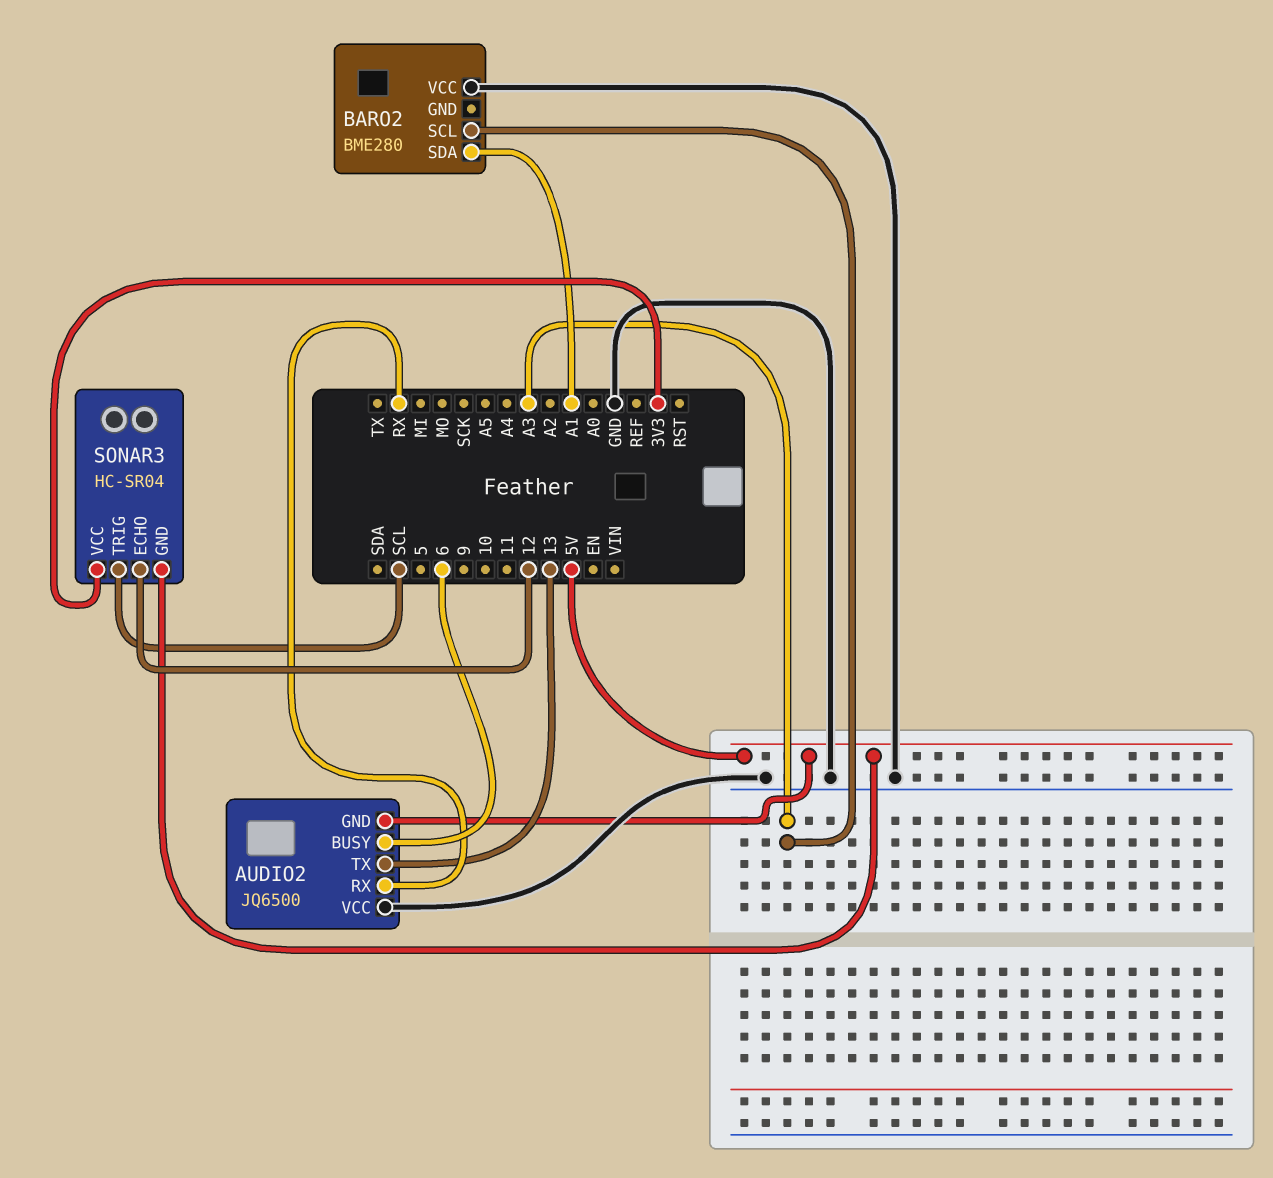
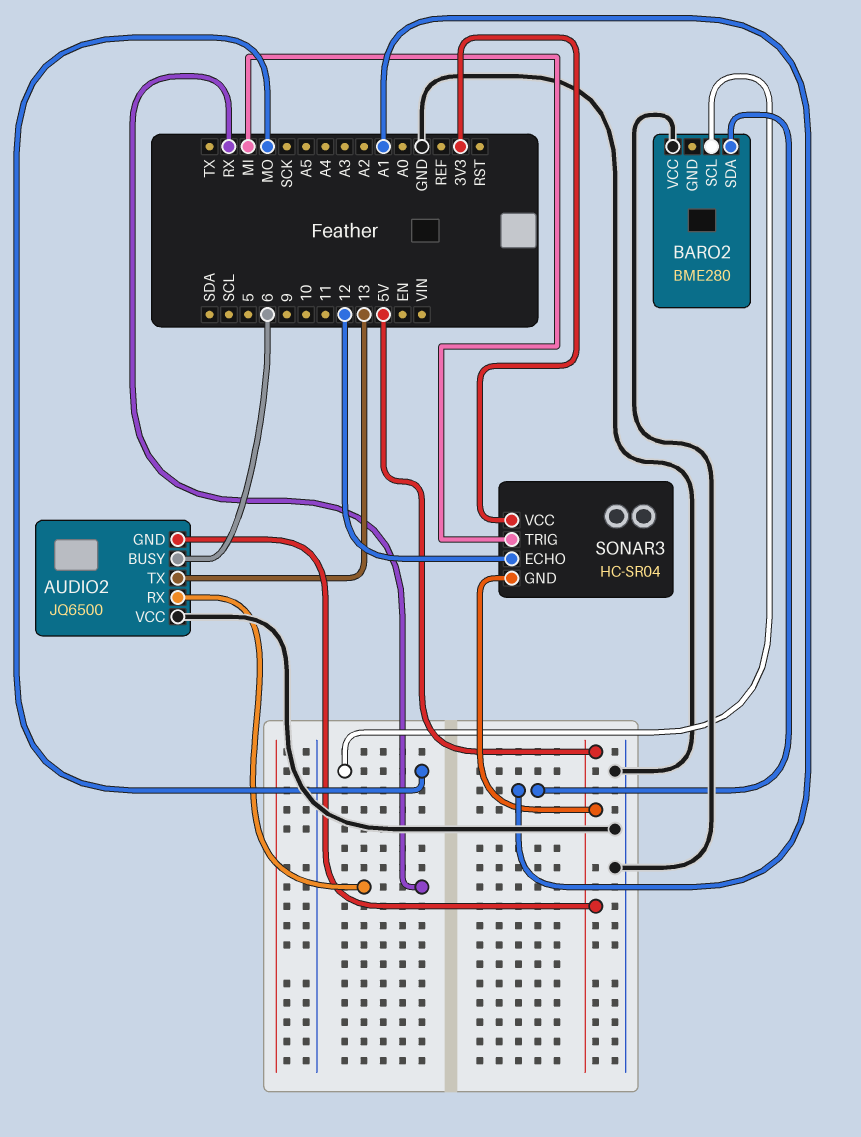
BARO2 pin SCL: A3 -> MO
SONAR3 pin TRIG: SCL -> MI

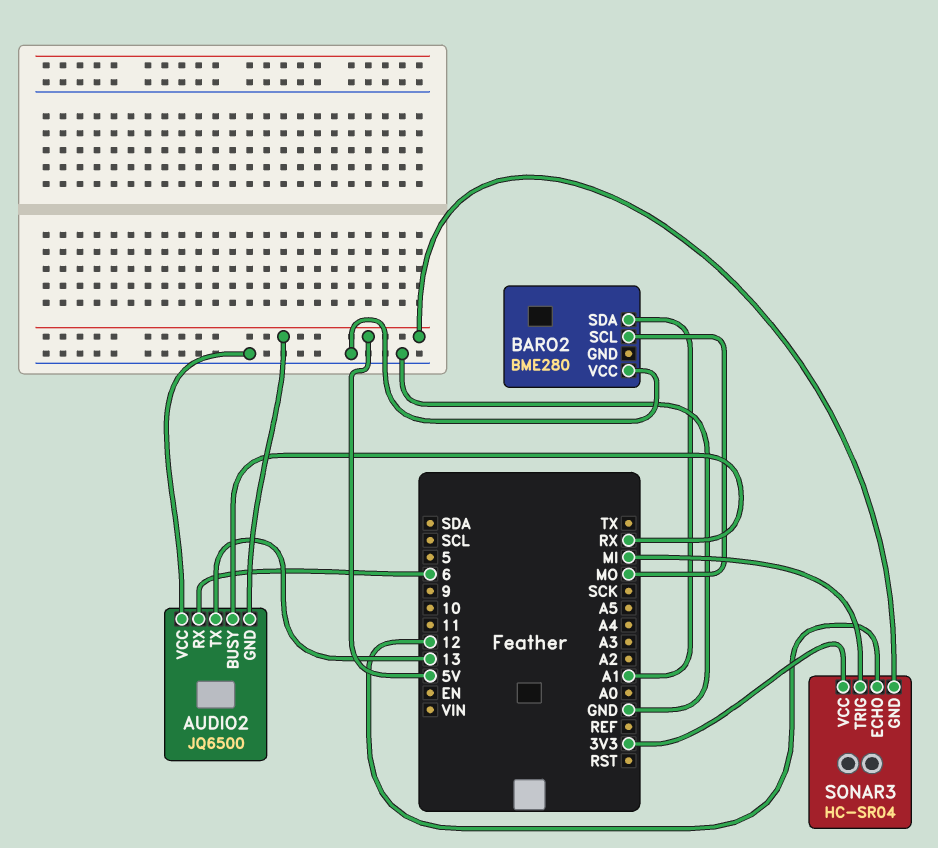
AUDIO2 pin BUSY: 6 -> RX
AUDIO2 pin RX: RX -> 6

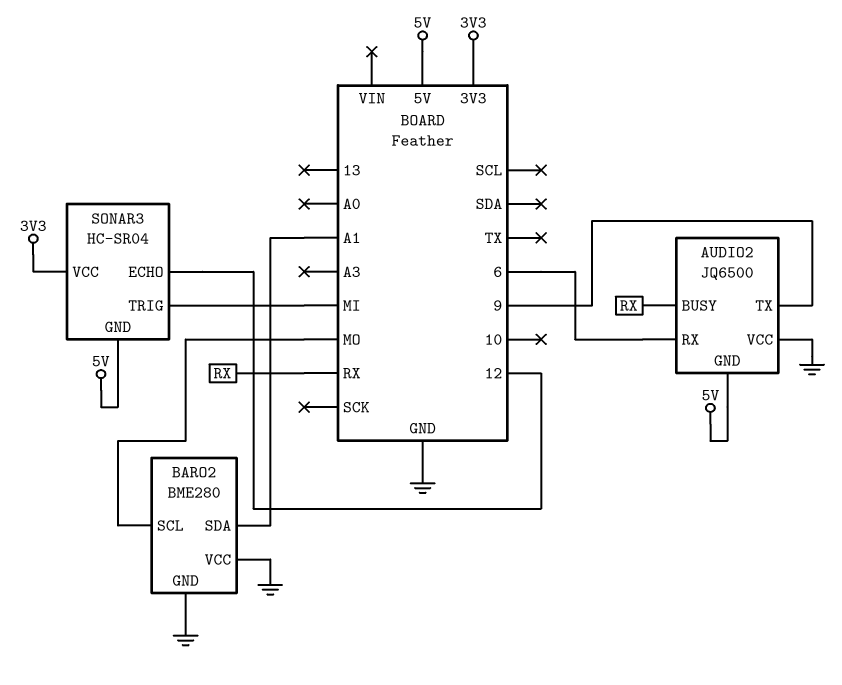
AUDIO2 pin TX: 13 -> 9
BARO2 pin GND: none -> GND

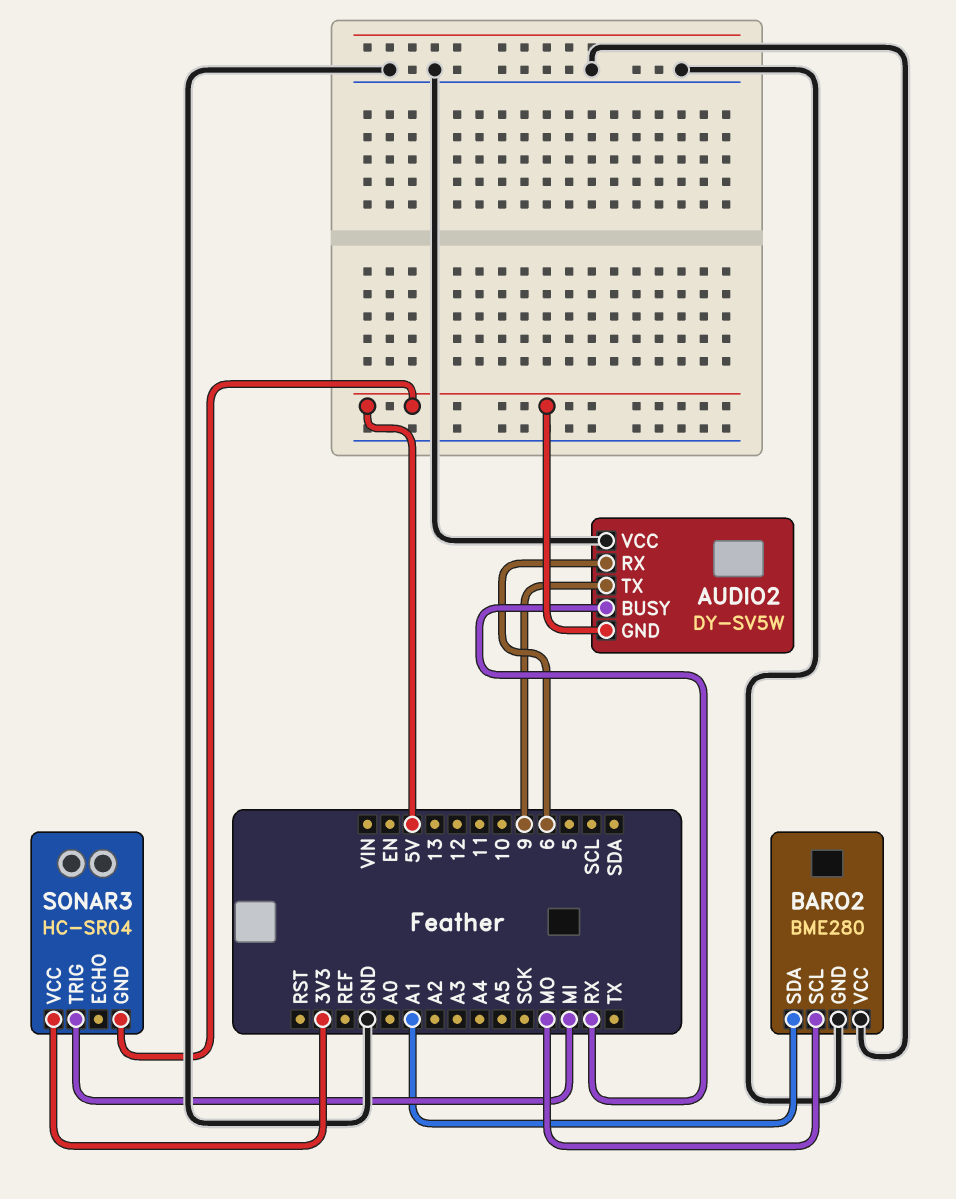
AUDIO2: JQ6500 -> DY-SV5W
SONAR3 pin ECHO: 12 -> none

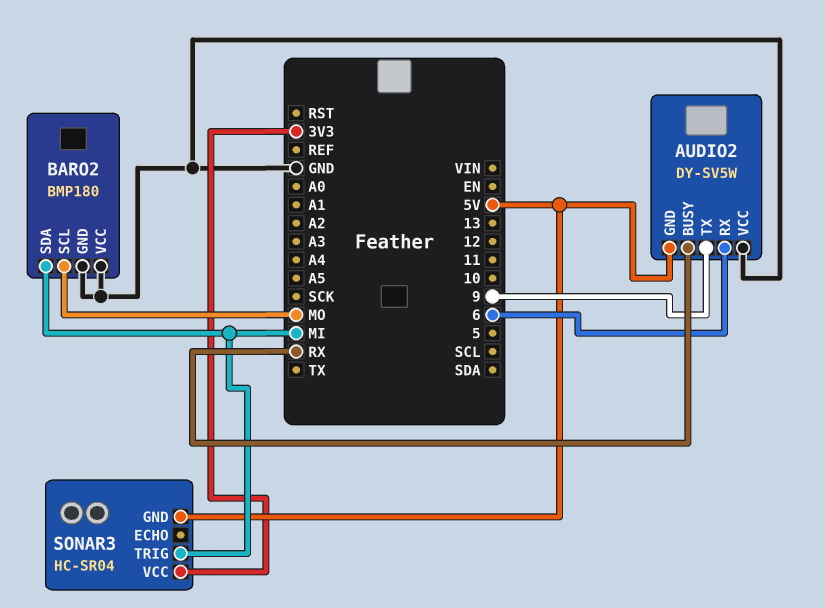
BARO2: BME280 -> BMP180
BARO2 pin SDA: A1 -> MI

